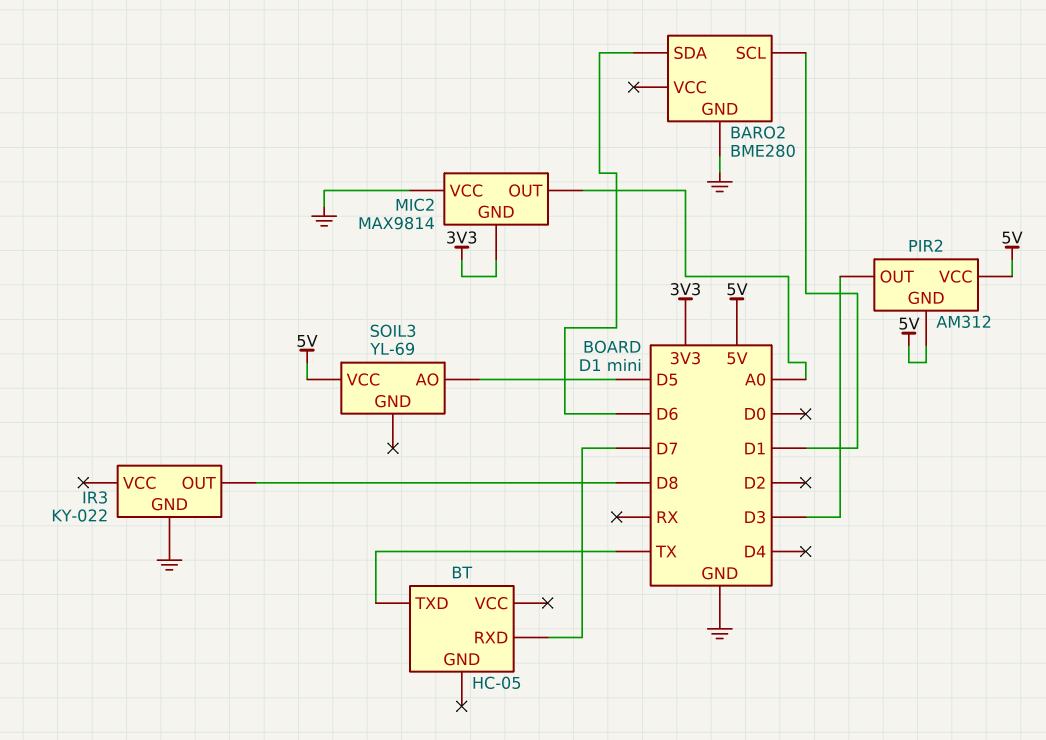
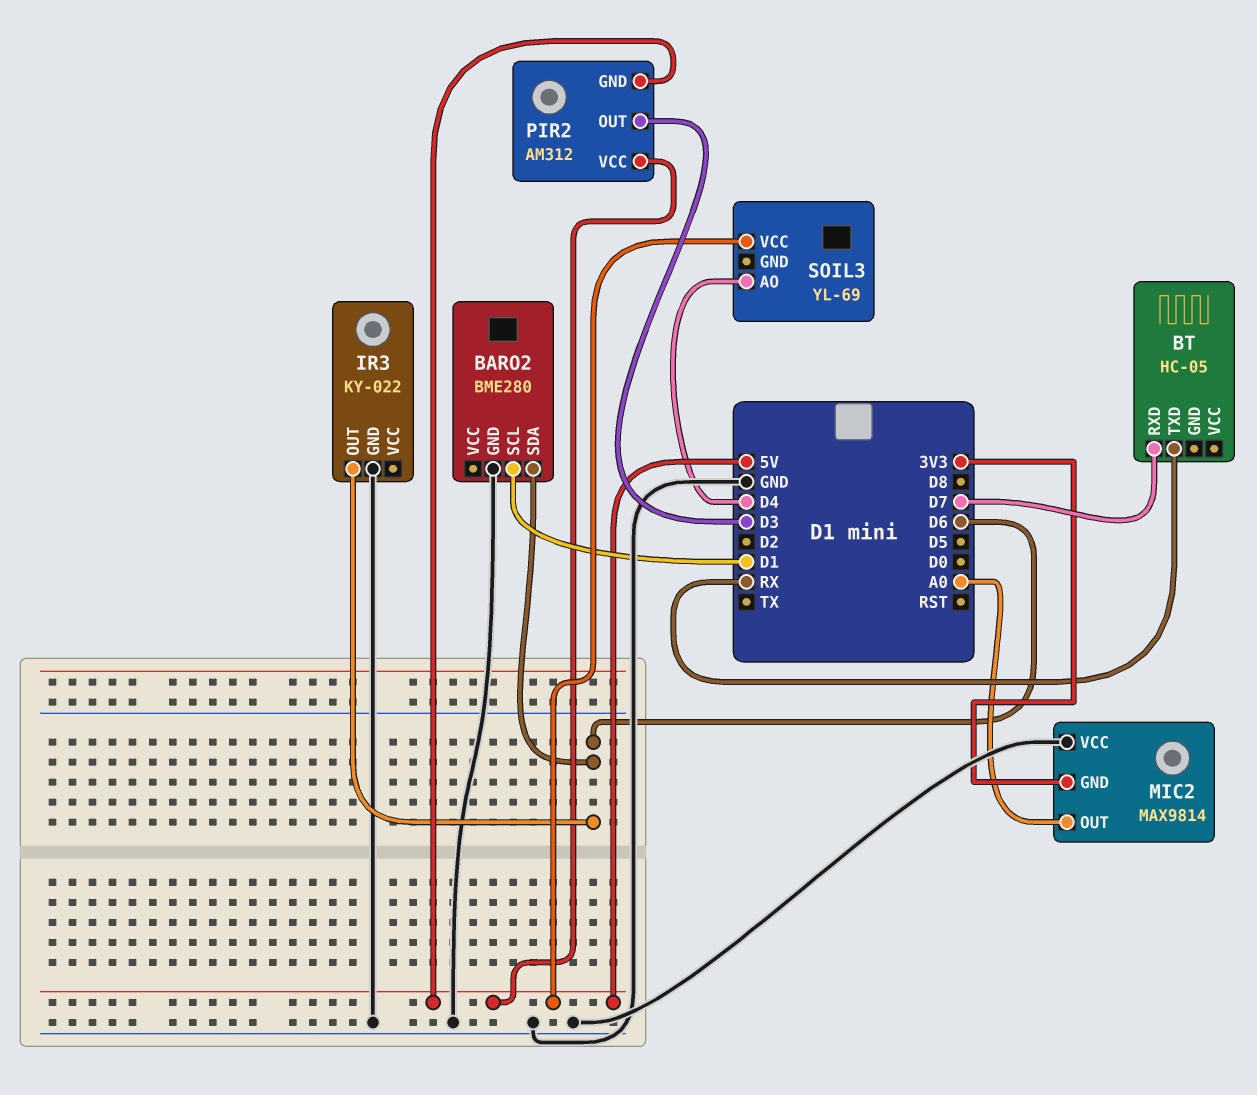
BT pin TXD: TX -> RX
IR3 pin OUT: D8 -> D6
SOIL3 pin AO: D5 -> D4

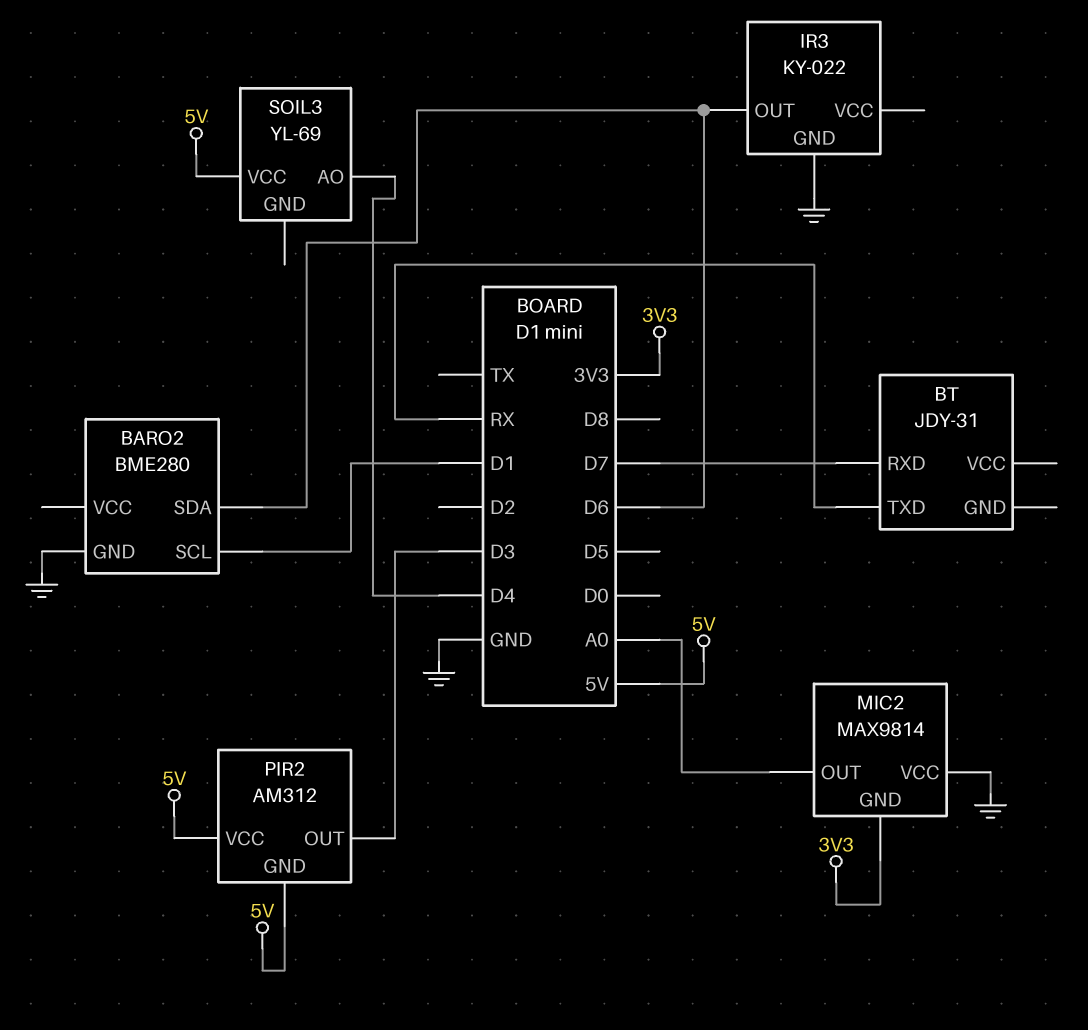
BT: HC-05 -> JDY-31

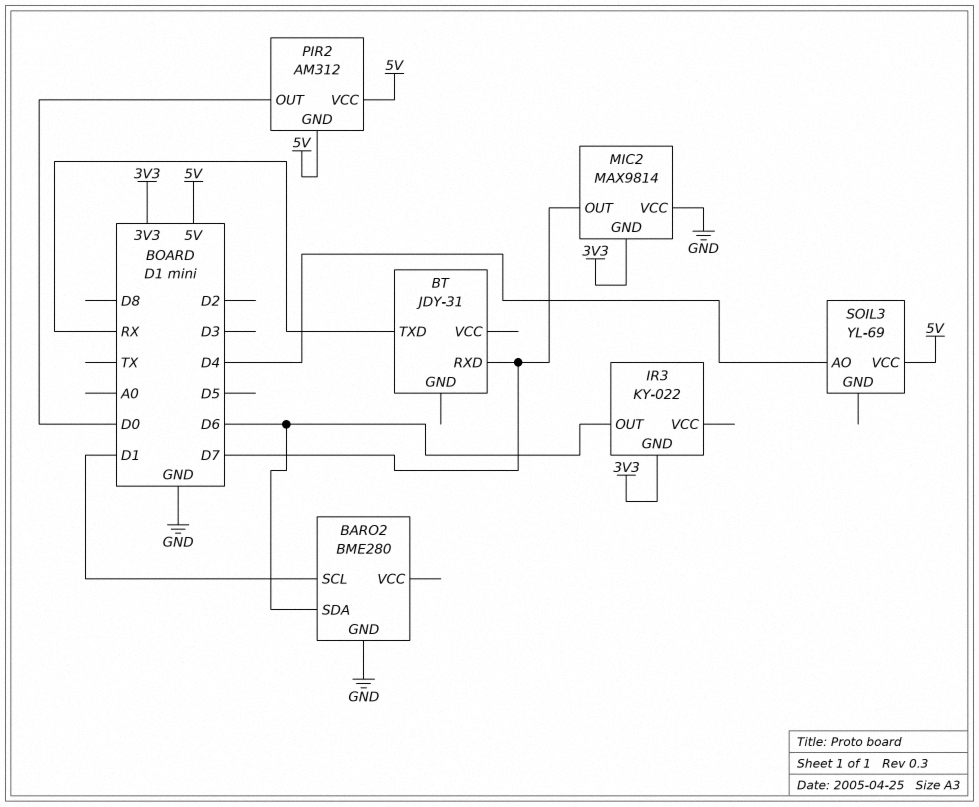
IR3 pin GND: GND -> 3V3
MIC2 pin OUT: A0 -> D7
PIR2 pin OUT: D3 -> D0

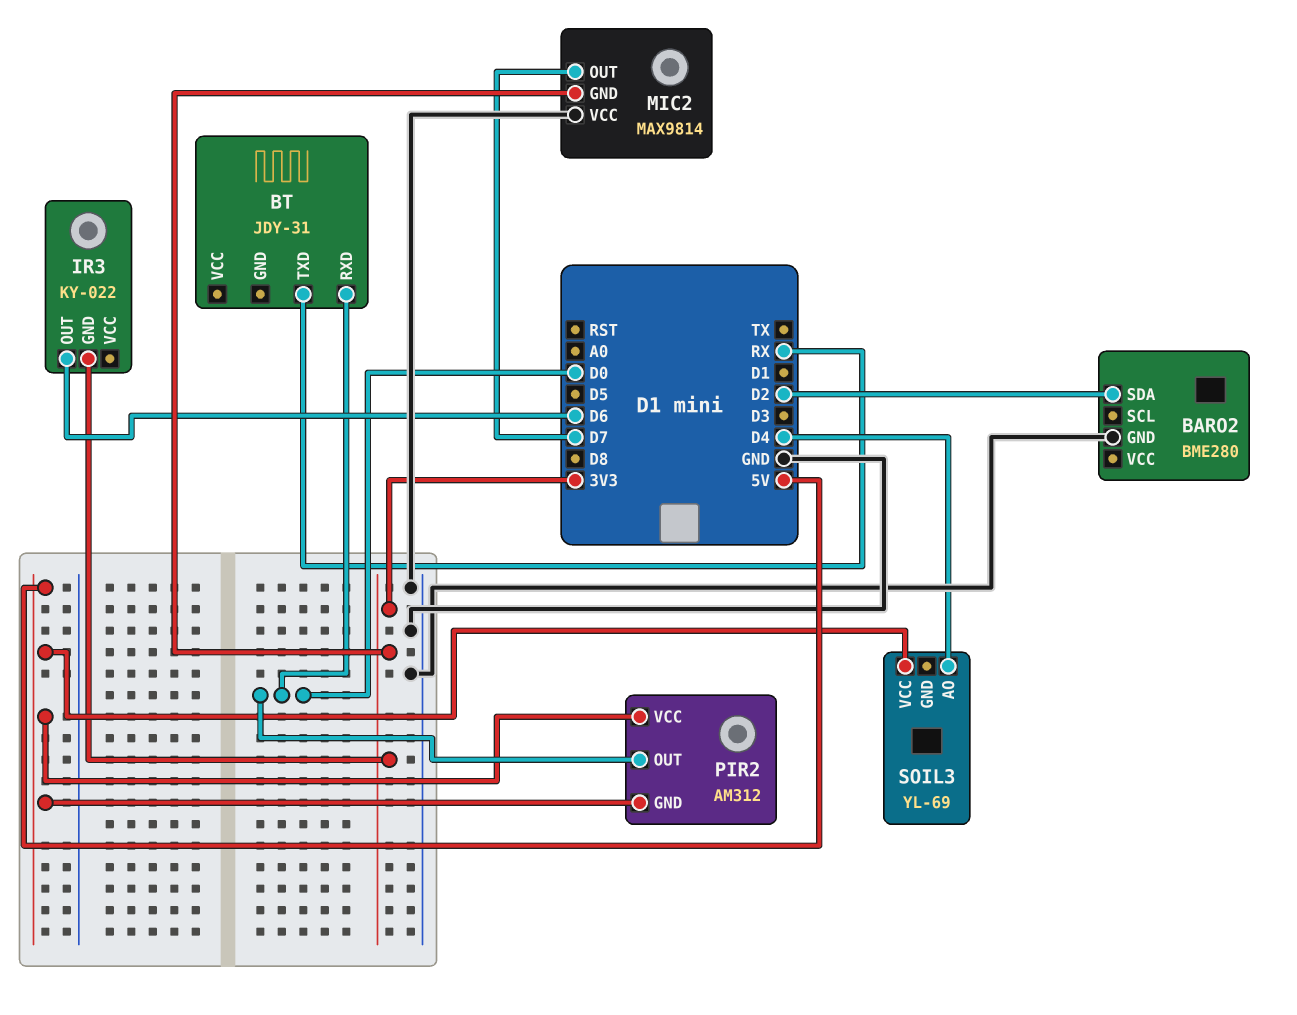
BARO2 pin SCL: D1 -> none
BARO2 pin SDA: D6 -> D2
BT pin RXD: D7 -> D0

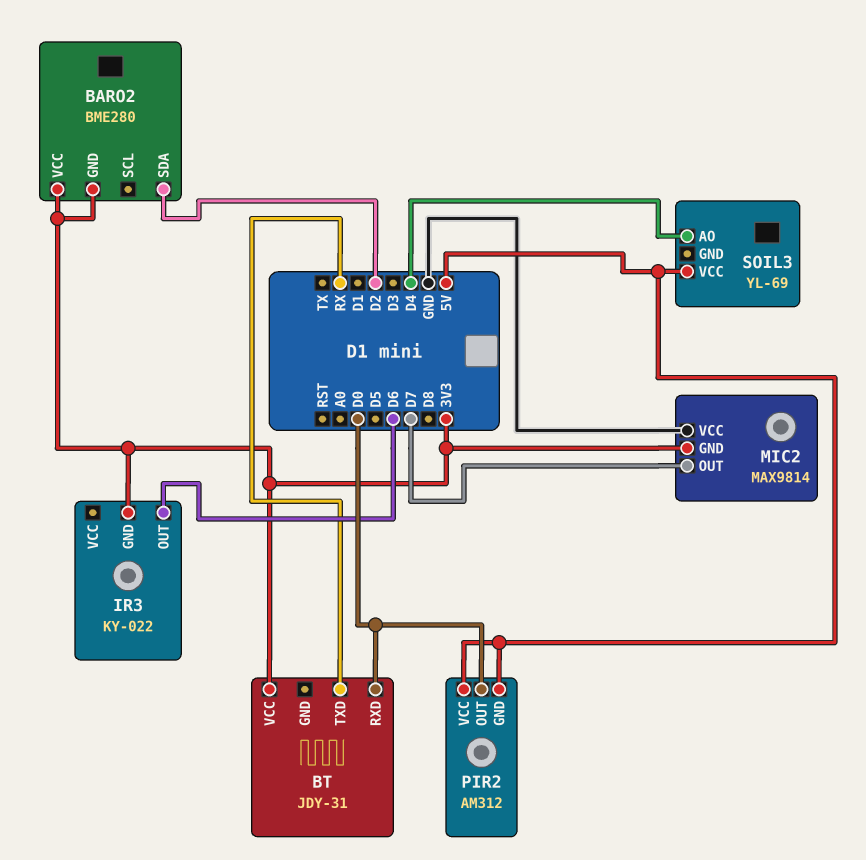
BARO2 pin GND: GND -> 3V3
BARO2 pin VCC: none -> 3V3
BT pin VCC: none -> 3V3

